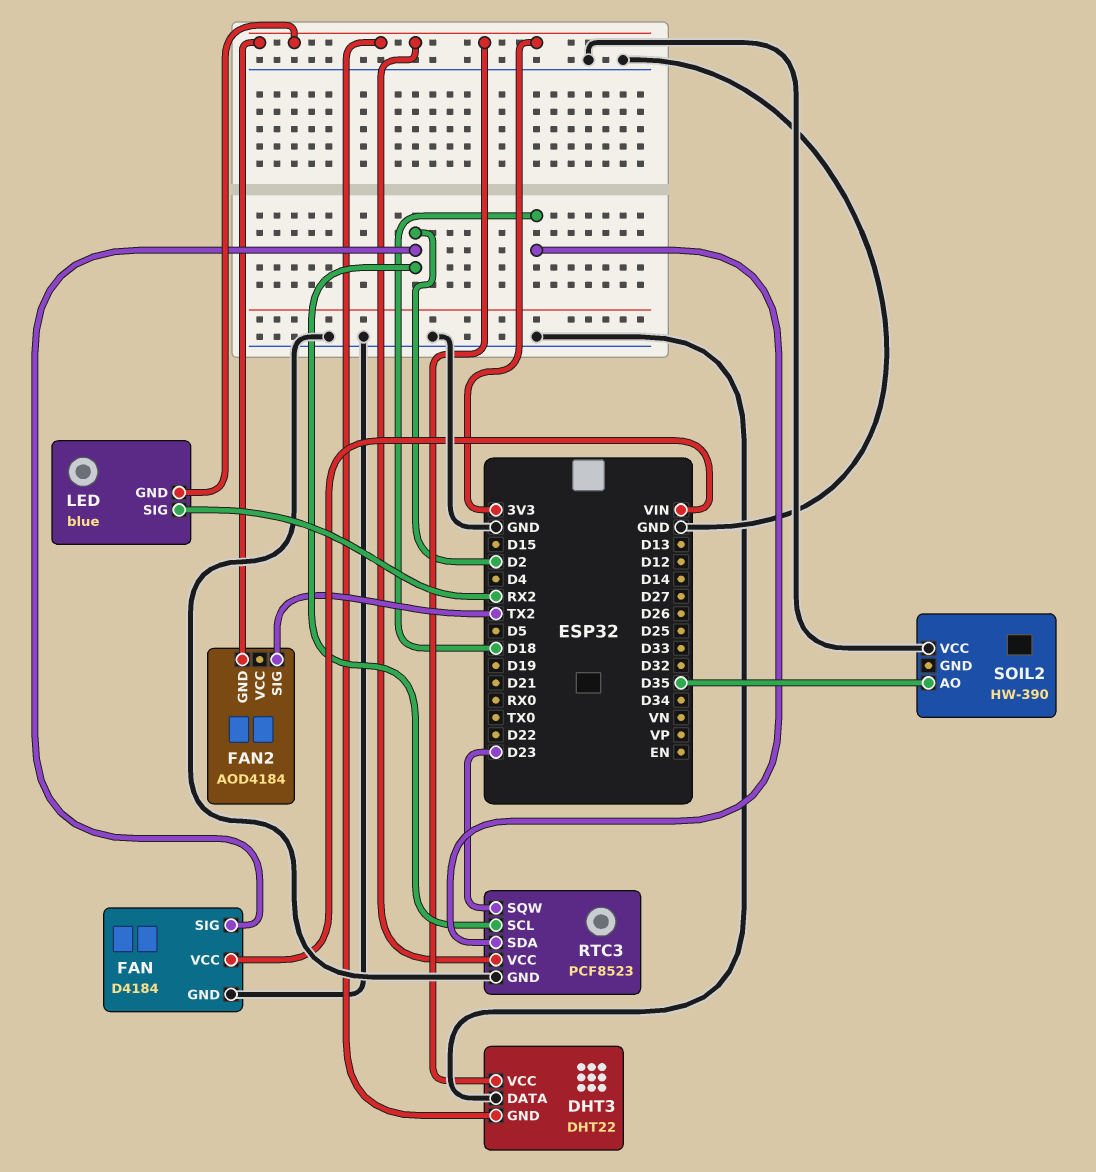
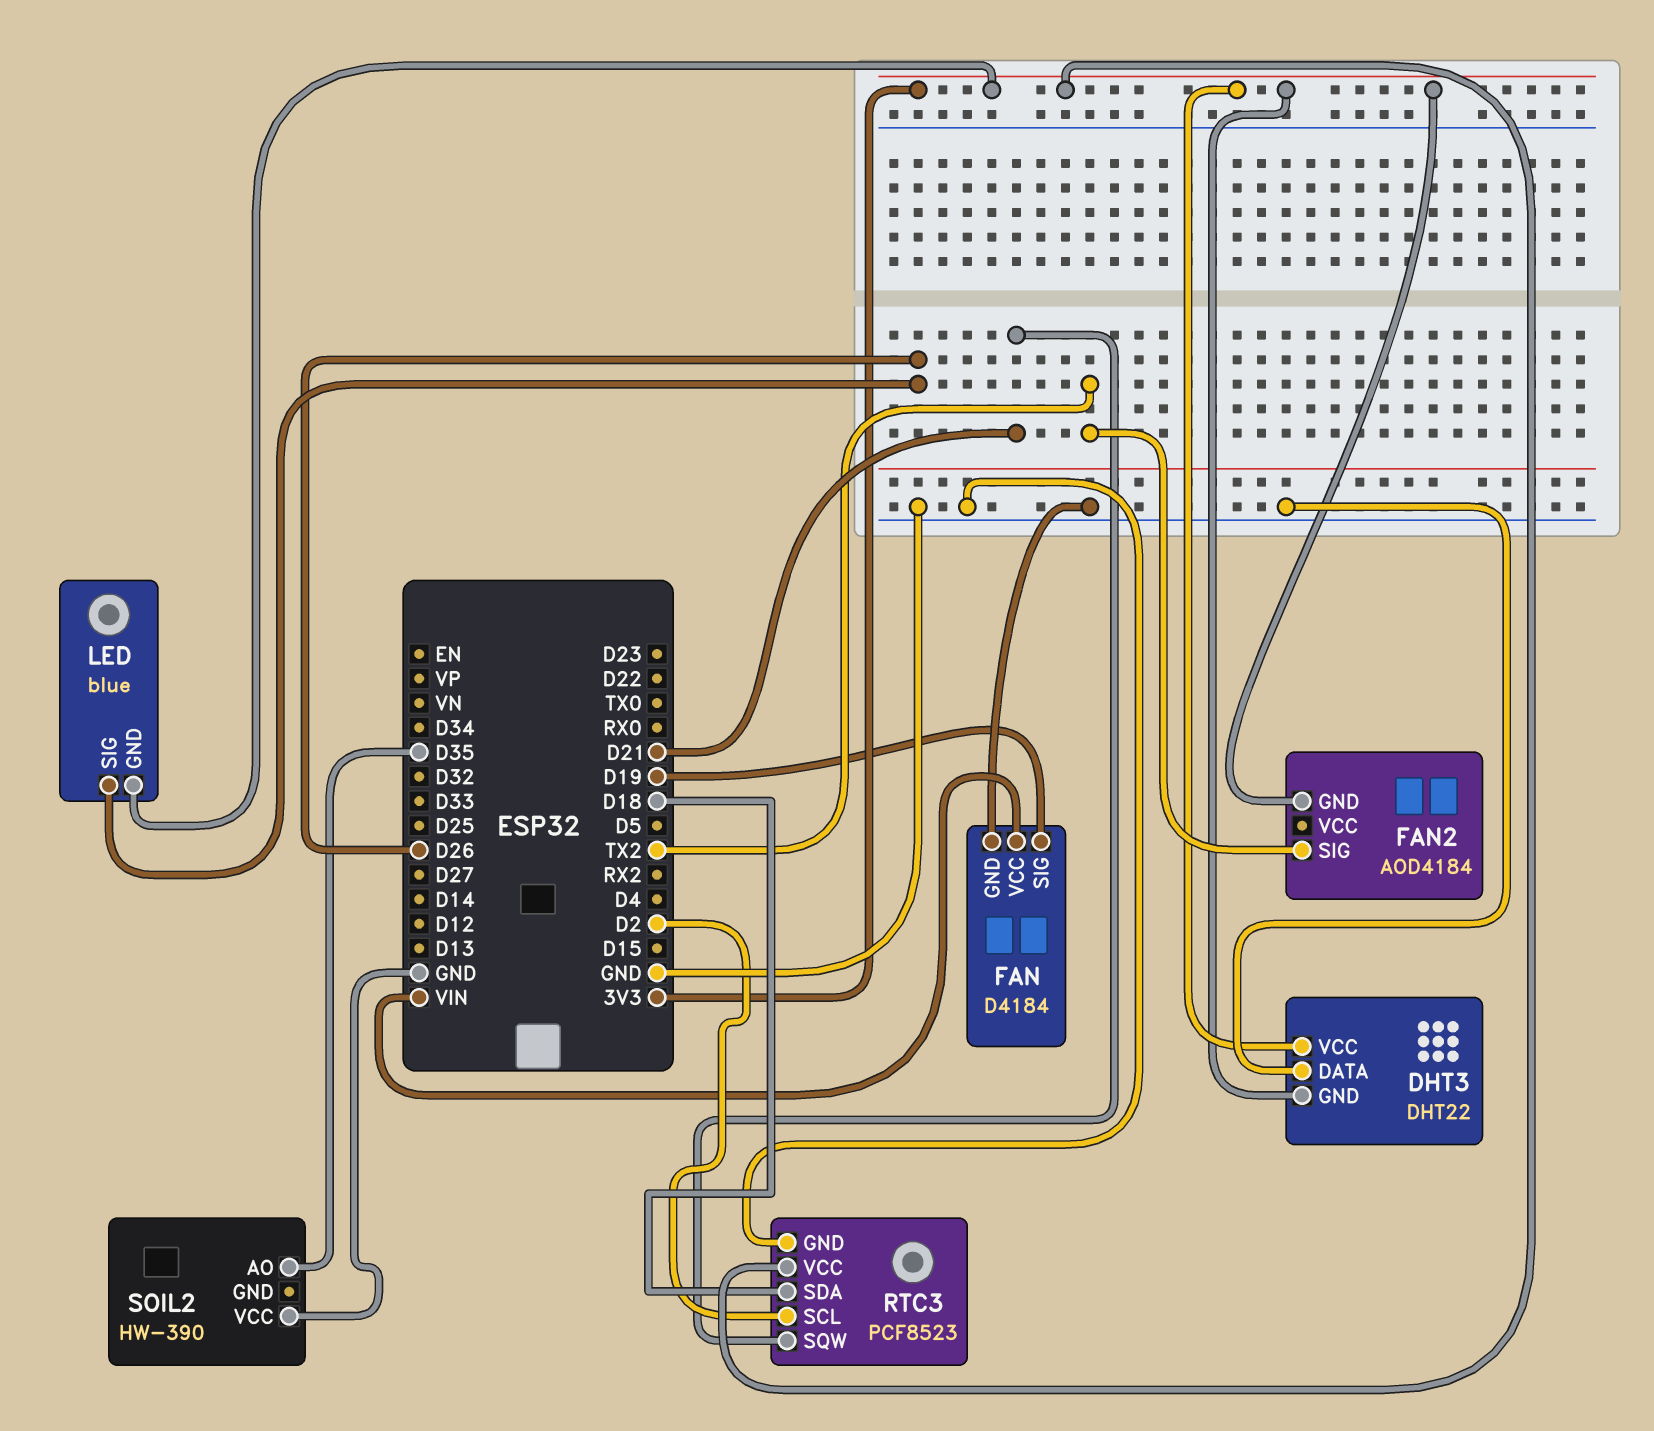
FAN pin SIG: D2 -> D19
LED pin SIG: RX2 -> D26
RTC3 pin SQW: D23 -> D21

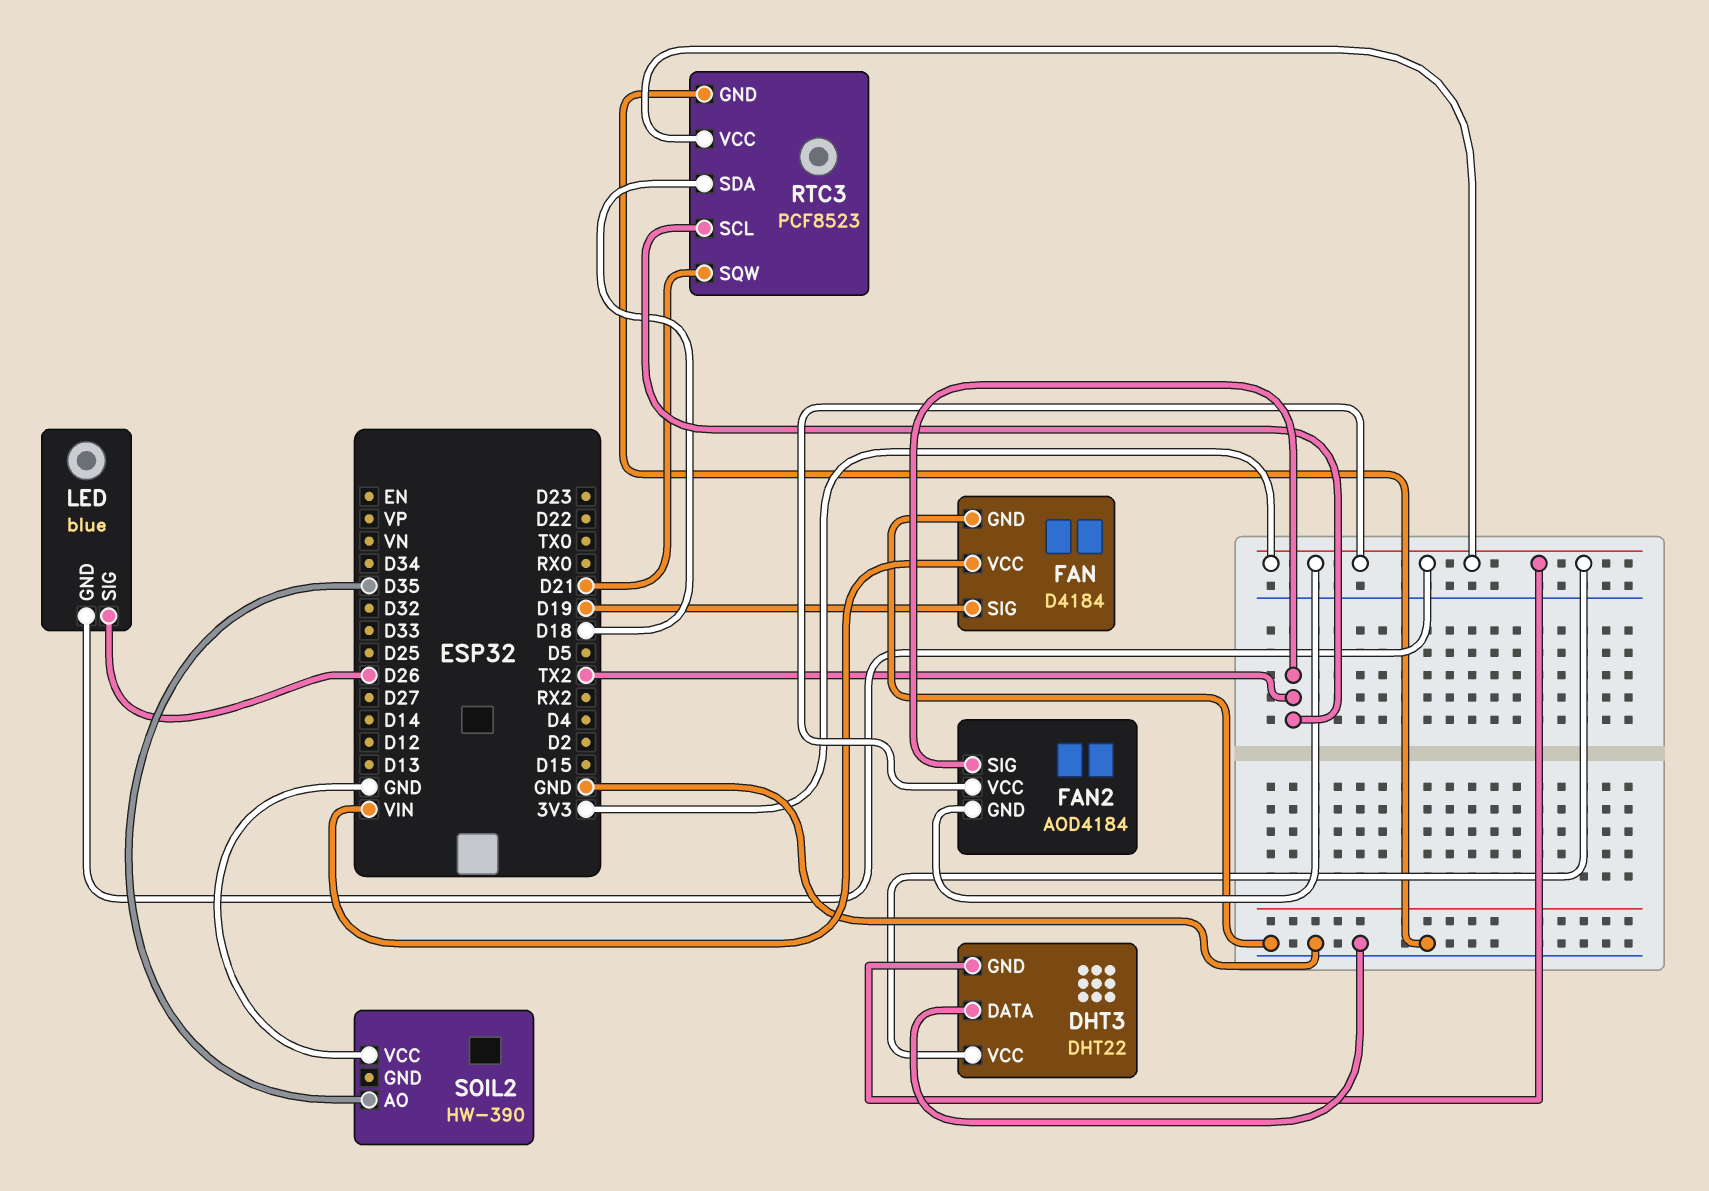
FAN2 pin VCC: none -> 3V3
RTC3 pin SCL: D2 -> TX2

